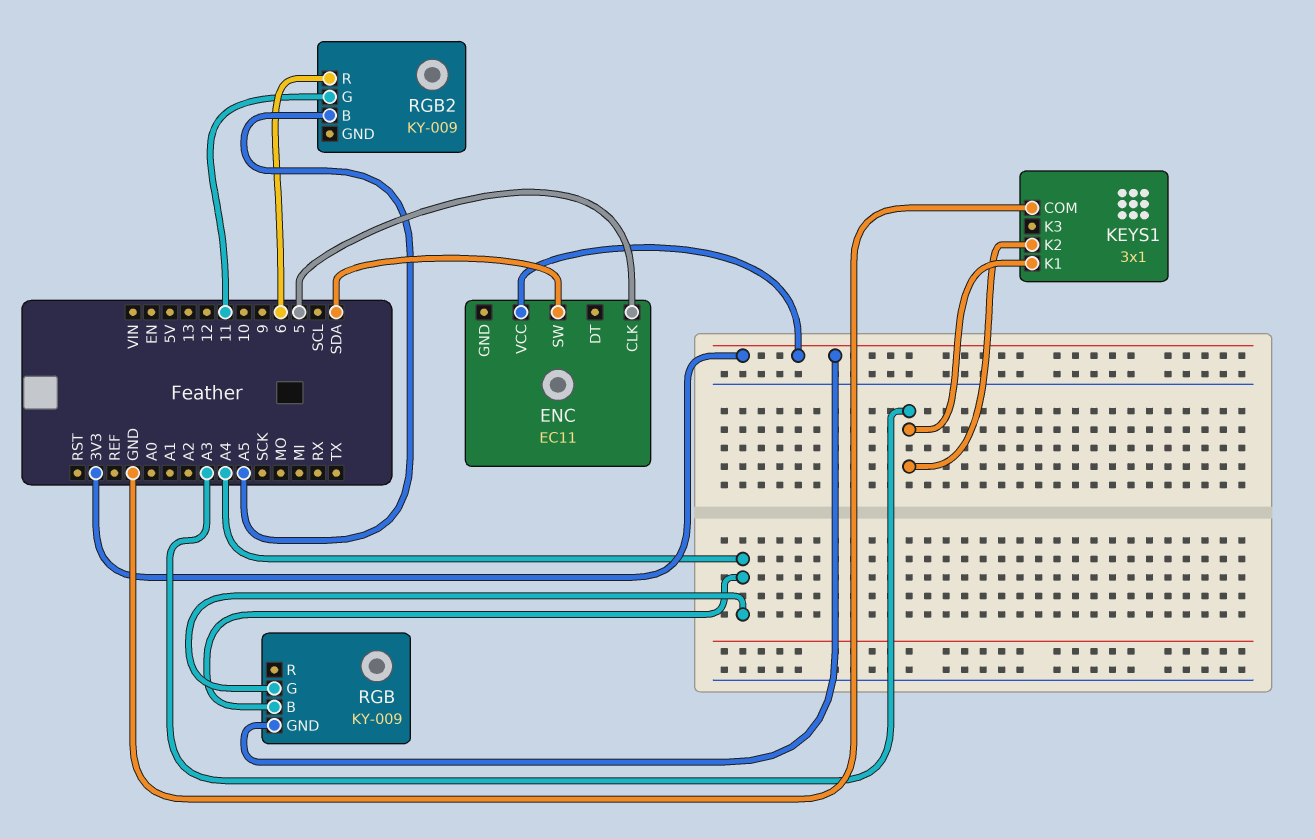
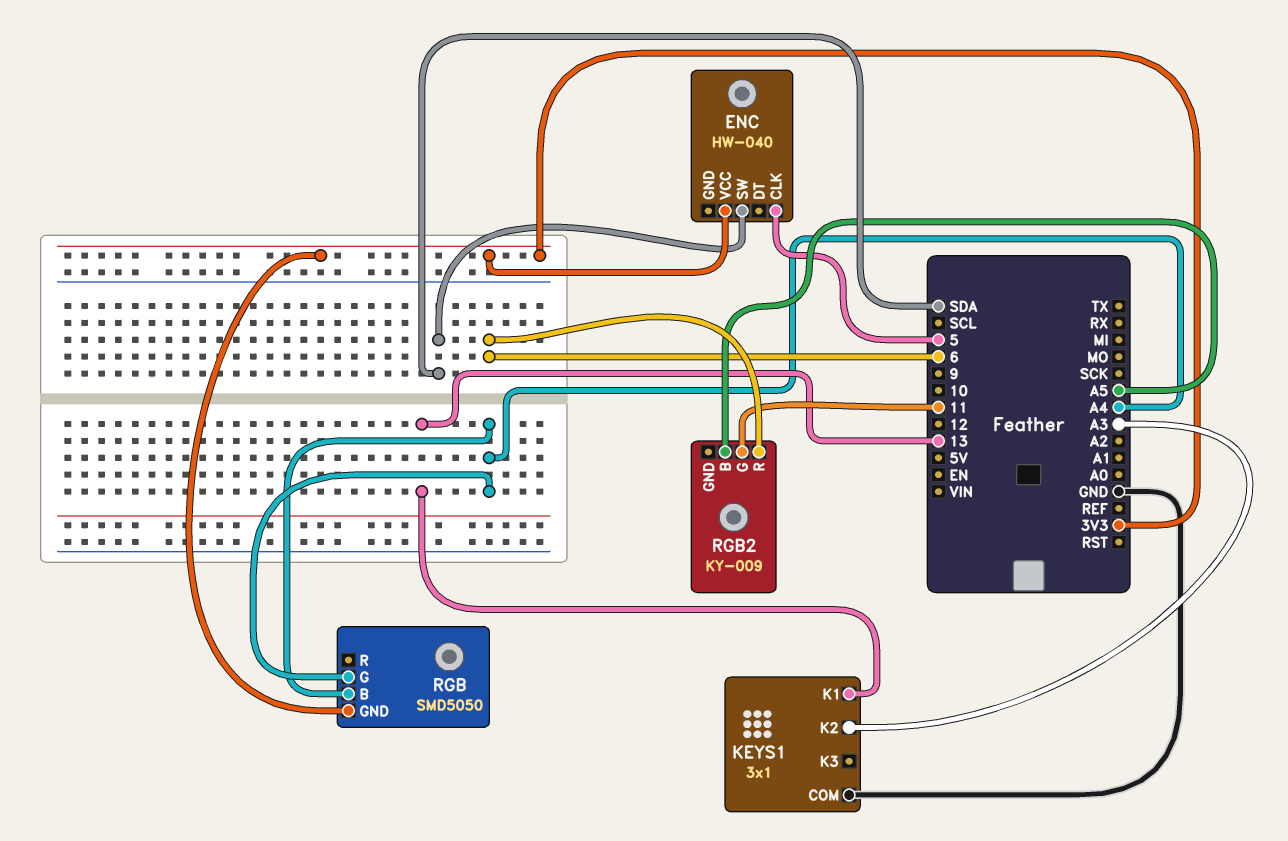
ENC: EC11 -> HW-040
KEYS1 pin K1: A3 -> 13
RGB: KY-009 -> SMD5050

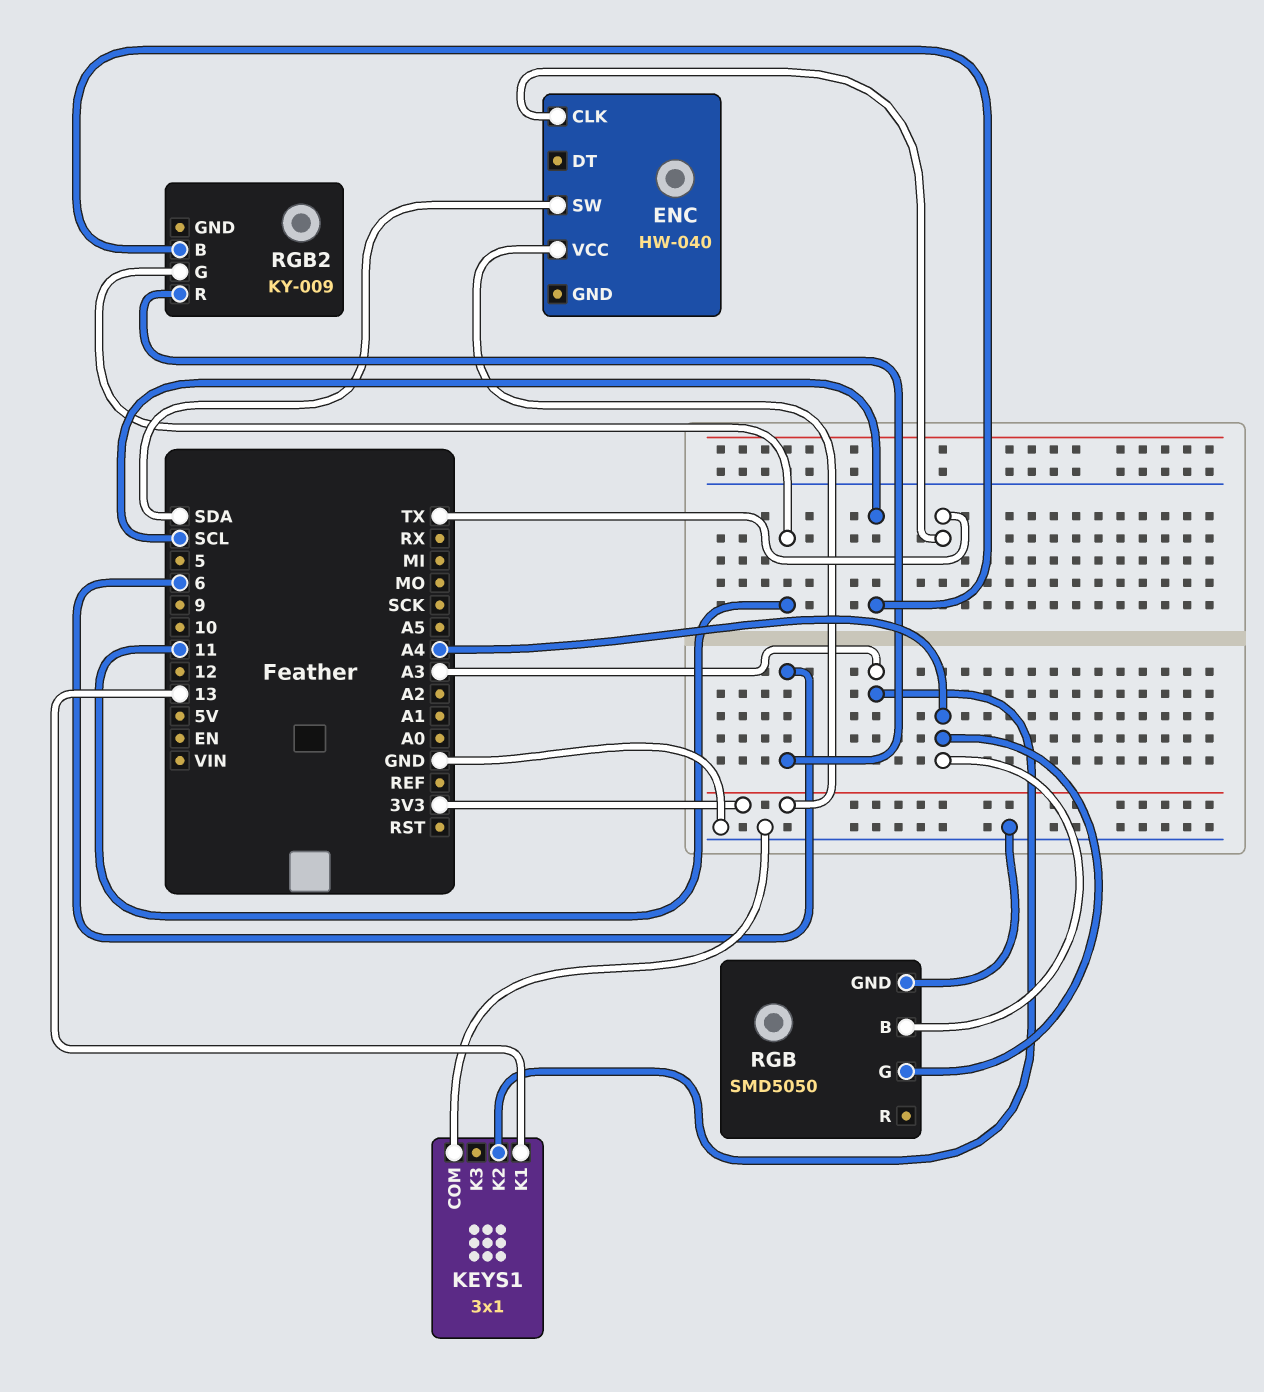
ENC pin CLK: 5 -> TX
RGB pin GND: 3V3 -> GND
RGB2 pin B: A5 -> SCL

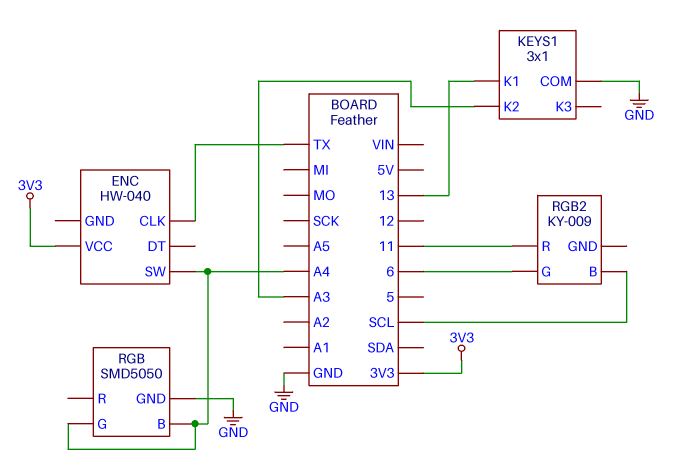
ENC pin SW: SDA -> A4
RGB2 pin G: 11 -> 6
RGB2 pin R: 6 -> 11

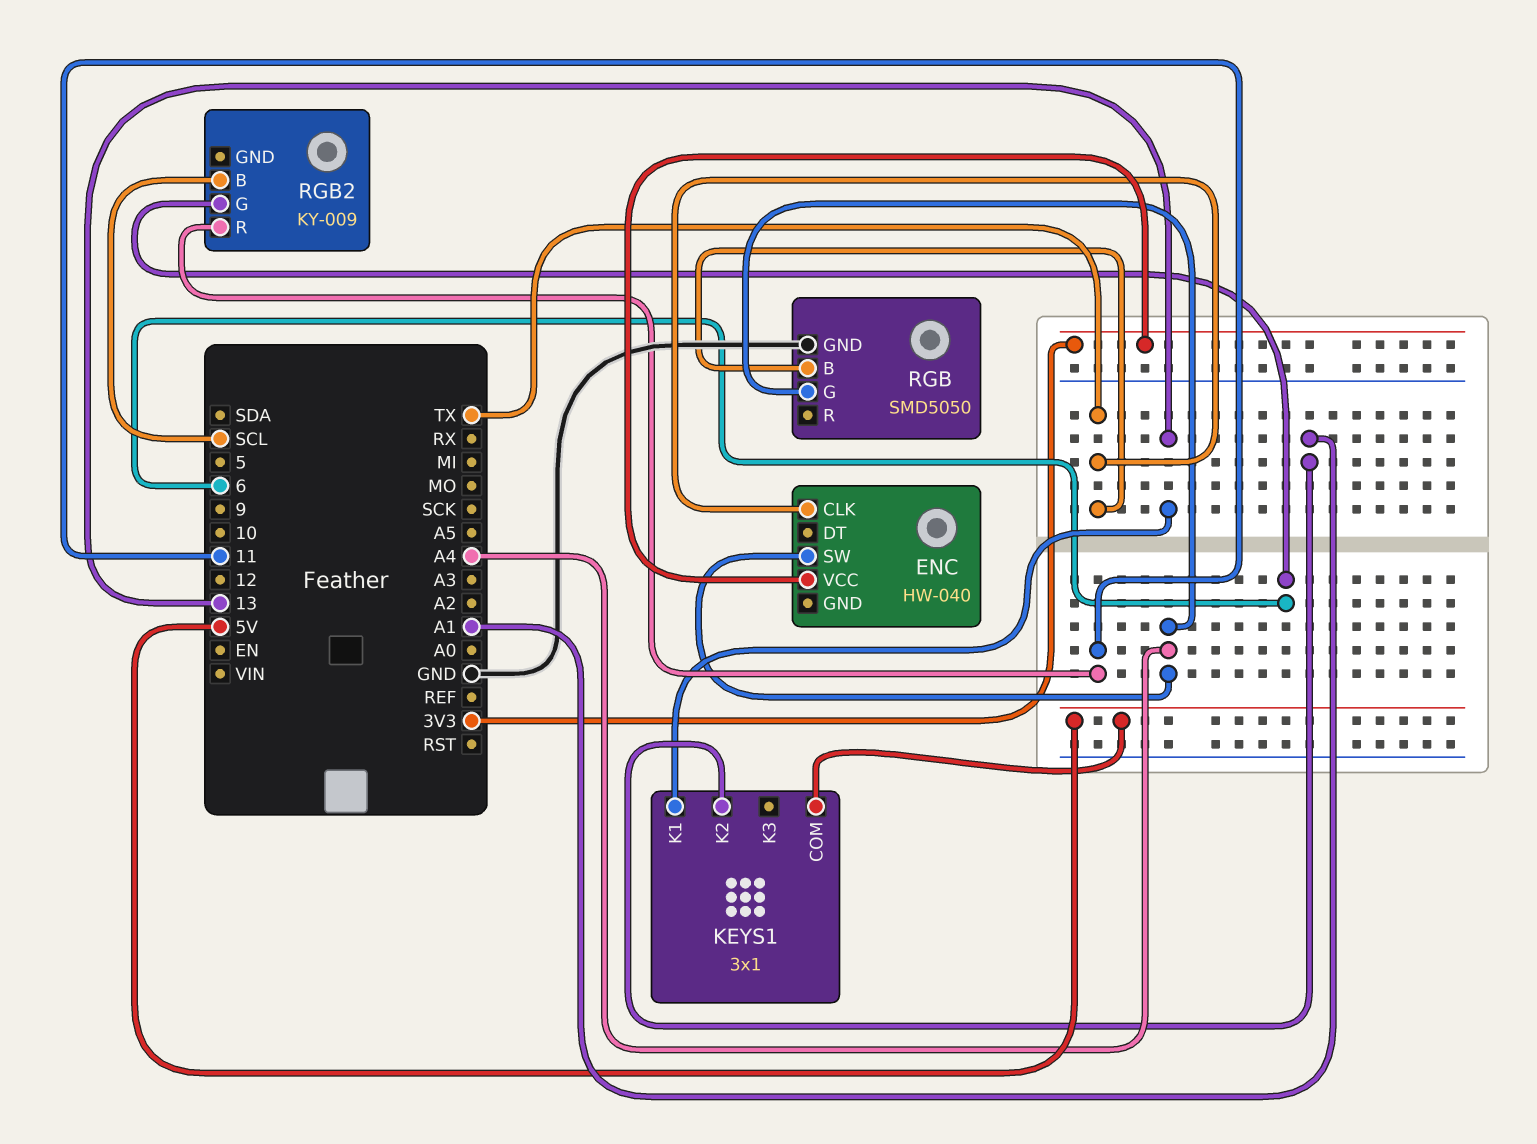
KEYS1 pin COM: GND -> 5V
KEYS1 pin K2: A3 -> A1
RGB pin B: A4 -> TX

